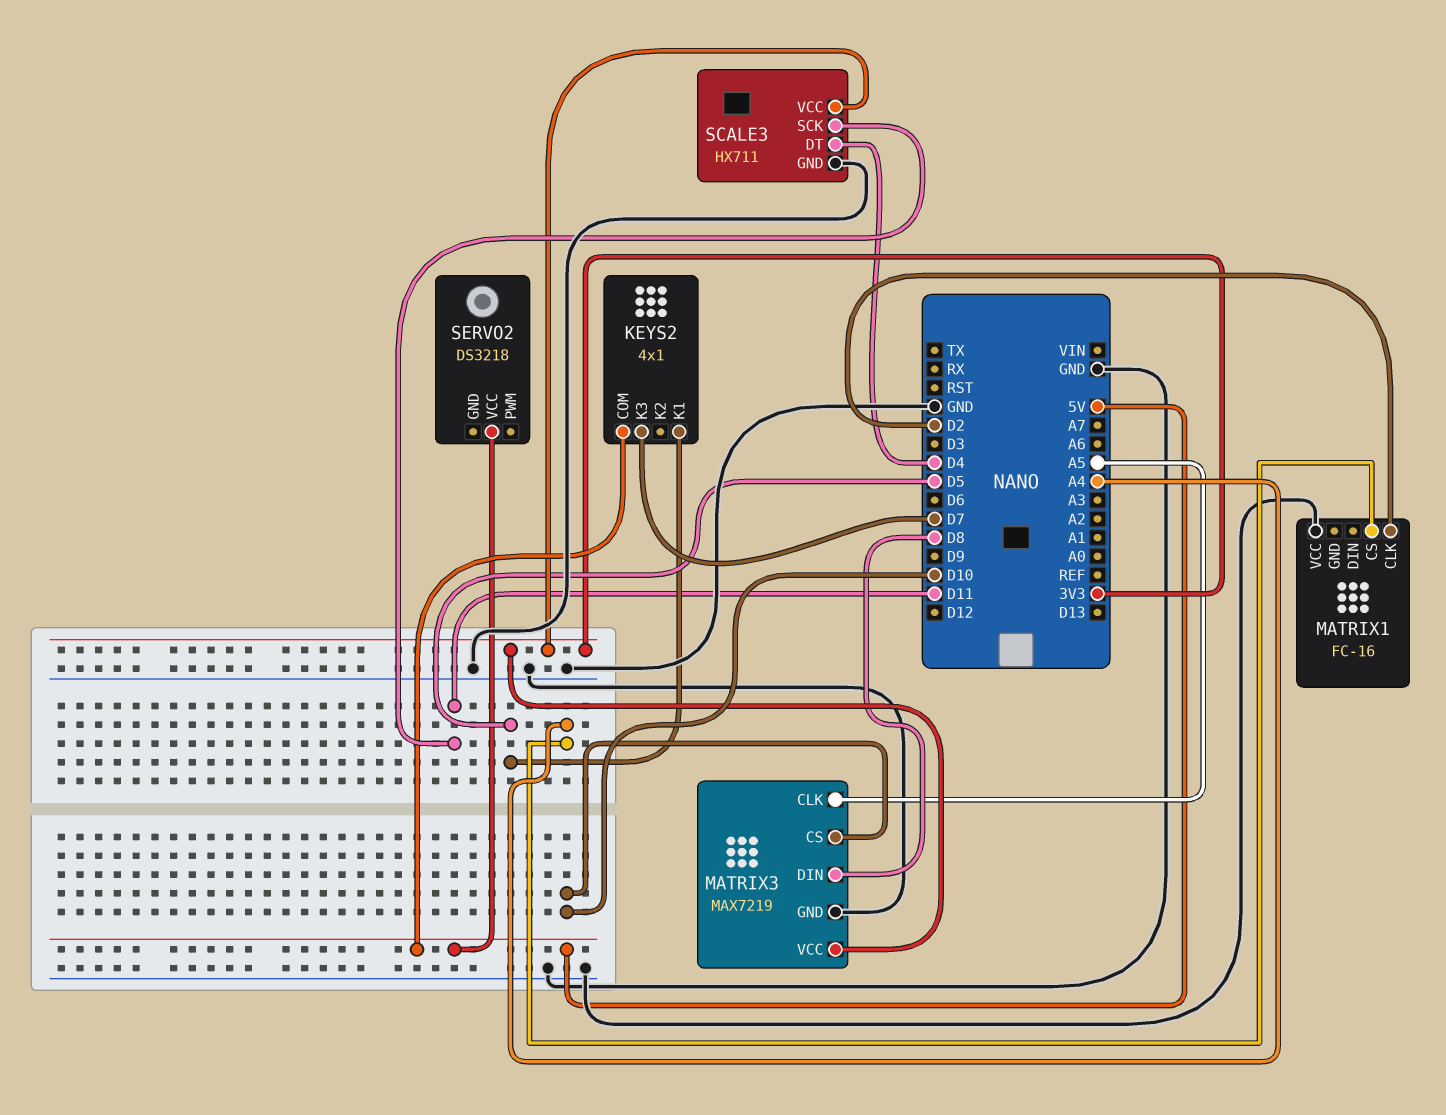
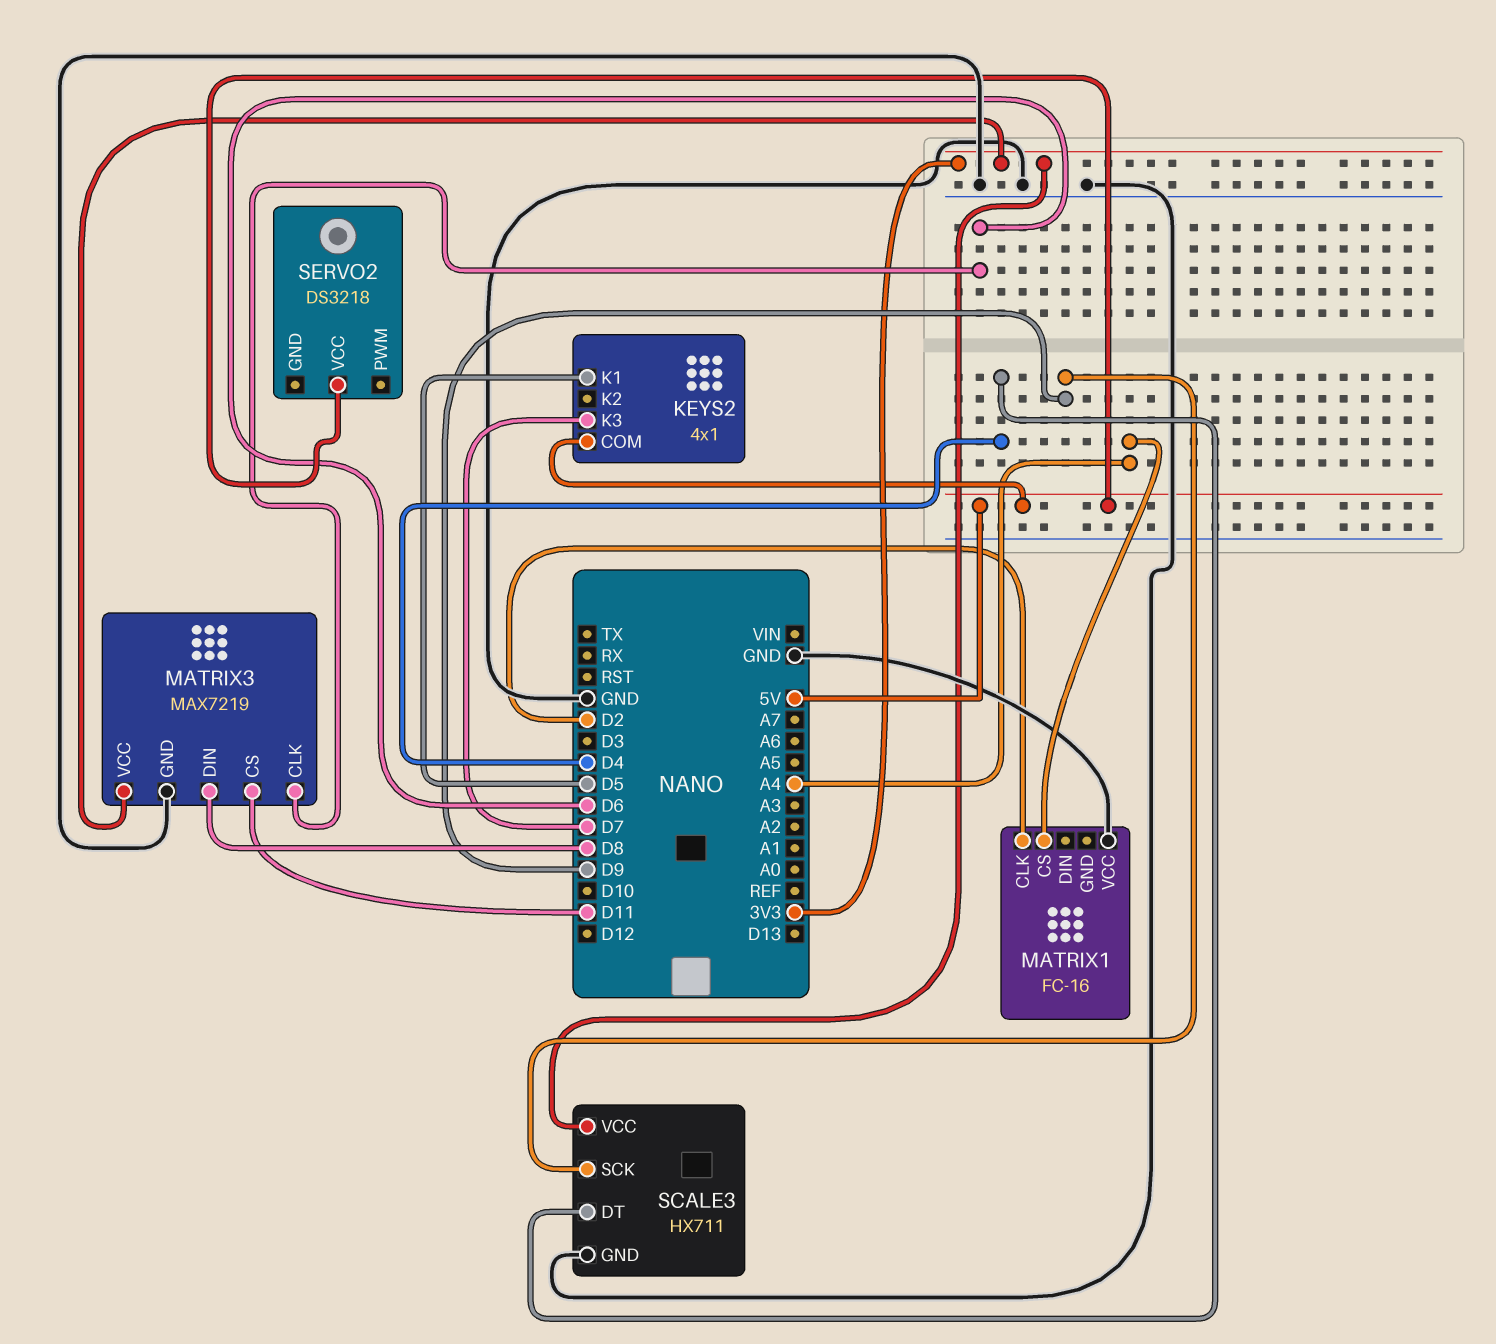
MATRIX3 pin CLK: A5 -> D6
MATRIX3 pin CS: D10 -> D11
SCALE3 pin SCK: D11 -> D9

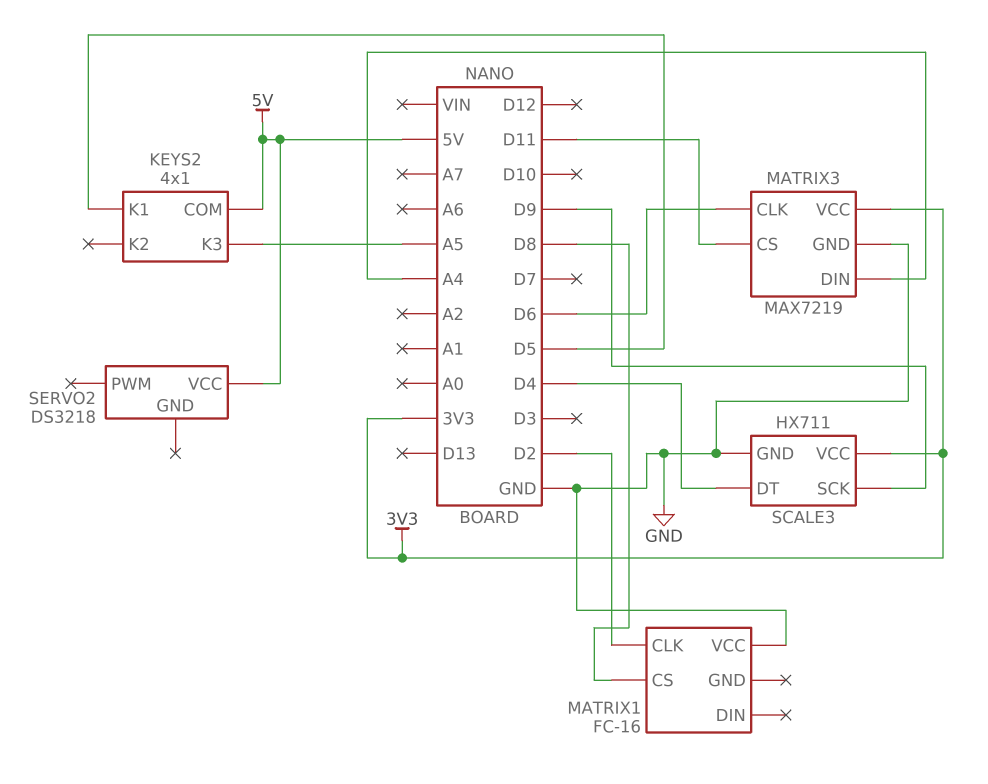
KEYS2 pin K3: D7 -> A5
MATRIX1 pin CS: A4 -> D8
MATRIX3 pin DIN: D8 -> A4

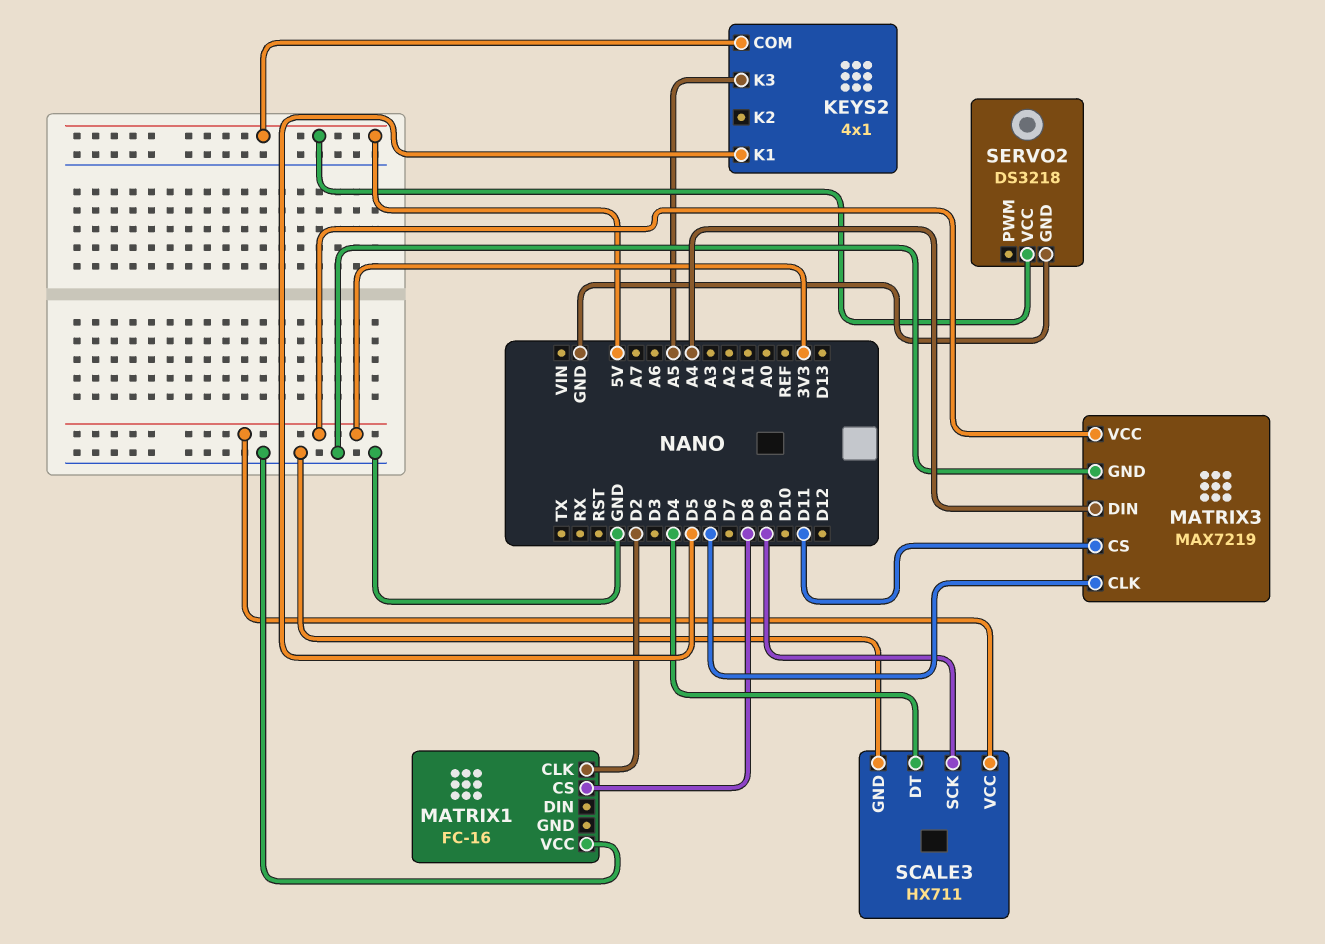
SERVO2 pin GND: none -> GND

